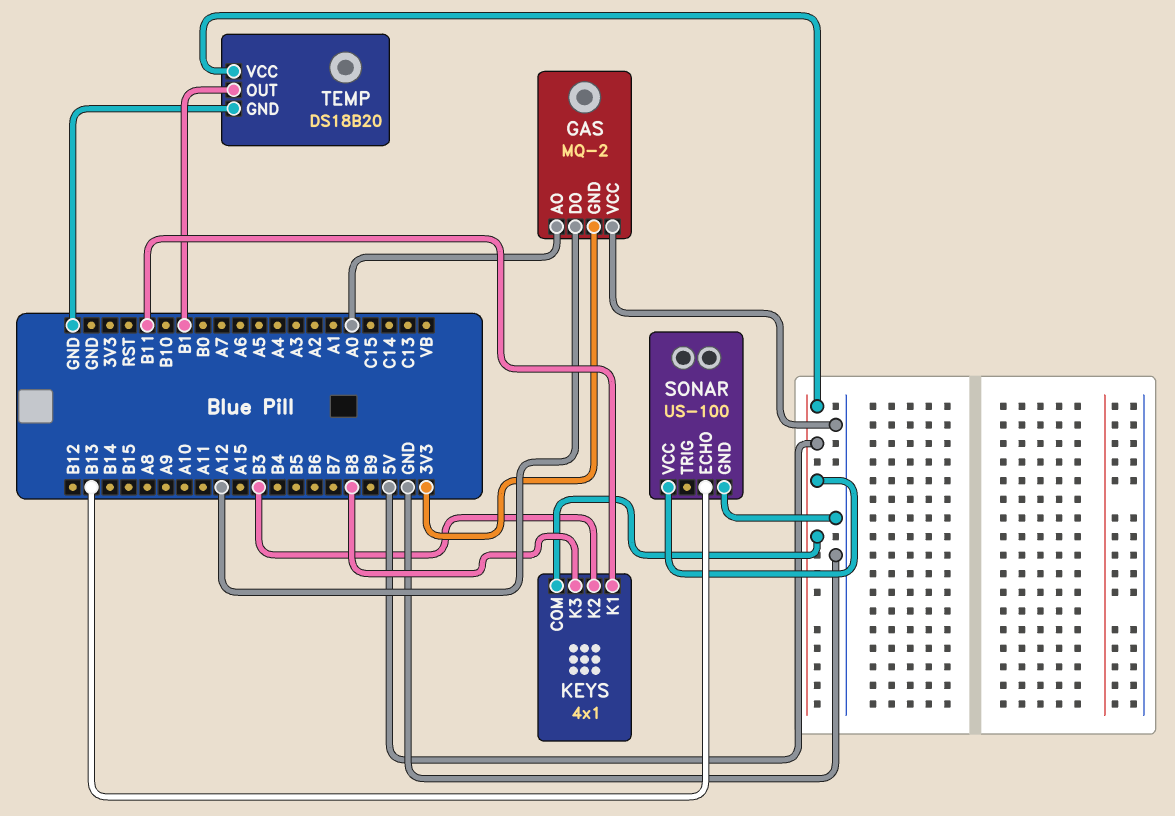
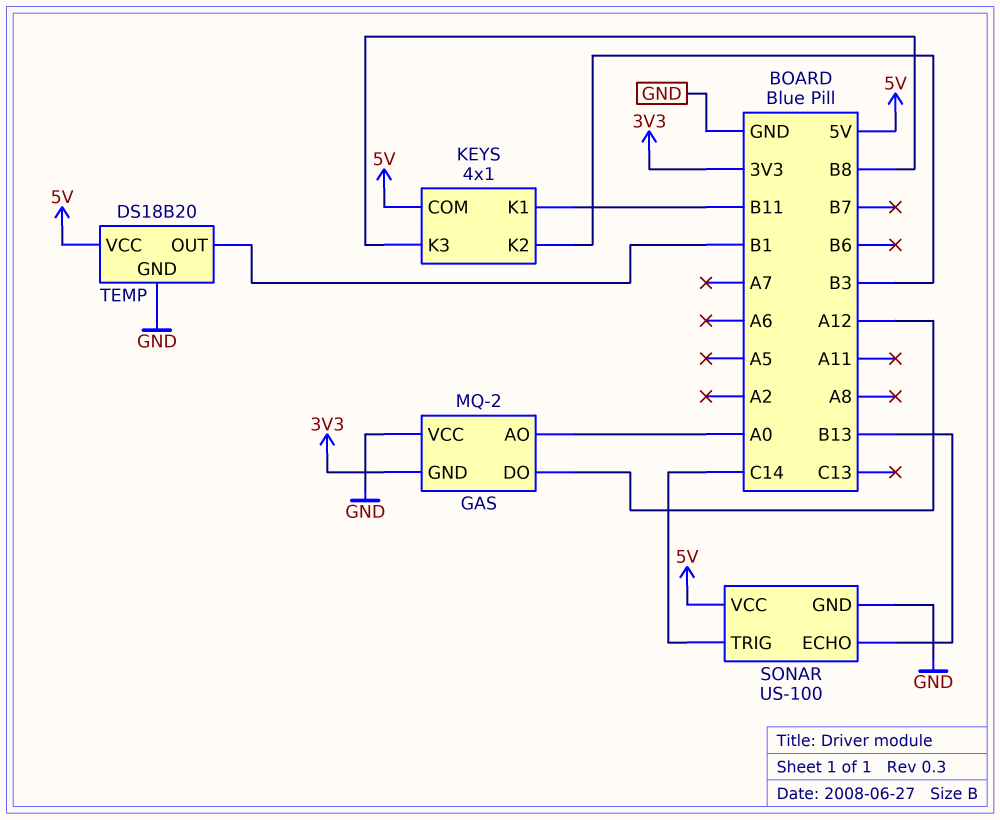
SONAR pin TRIG: none -> C14

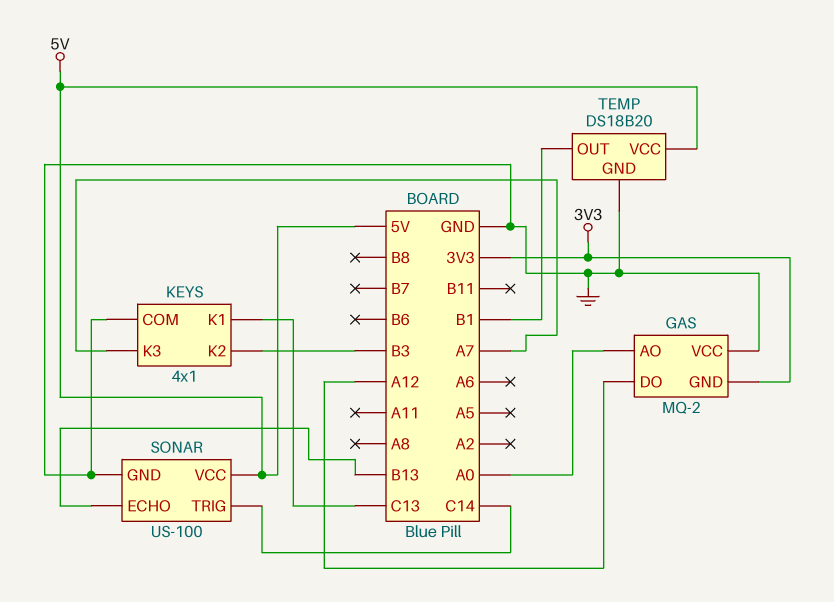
KEYS pin COM: 5V -> GND
KEYS pin K1: B11 -> C13
KEYS pin K3: B8 -> A7

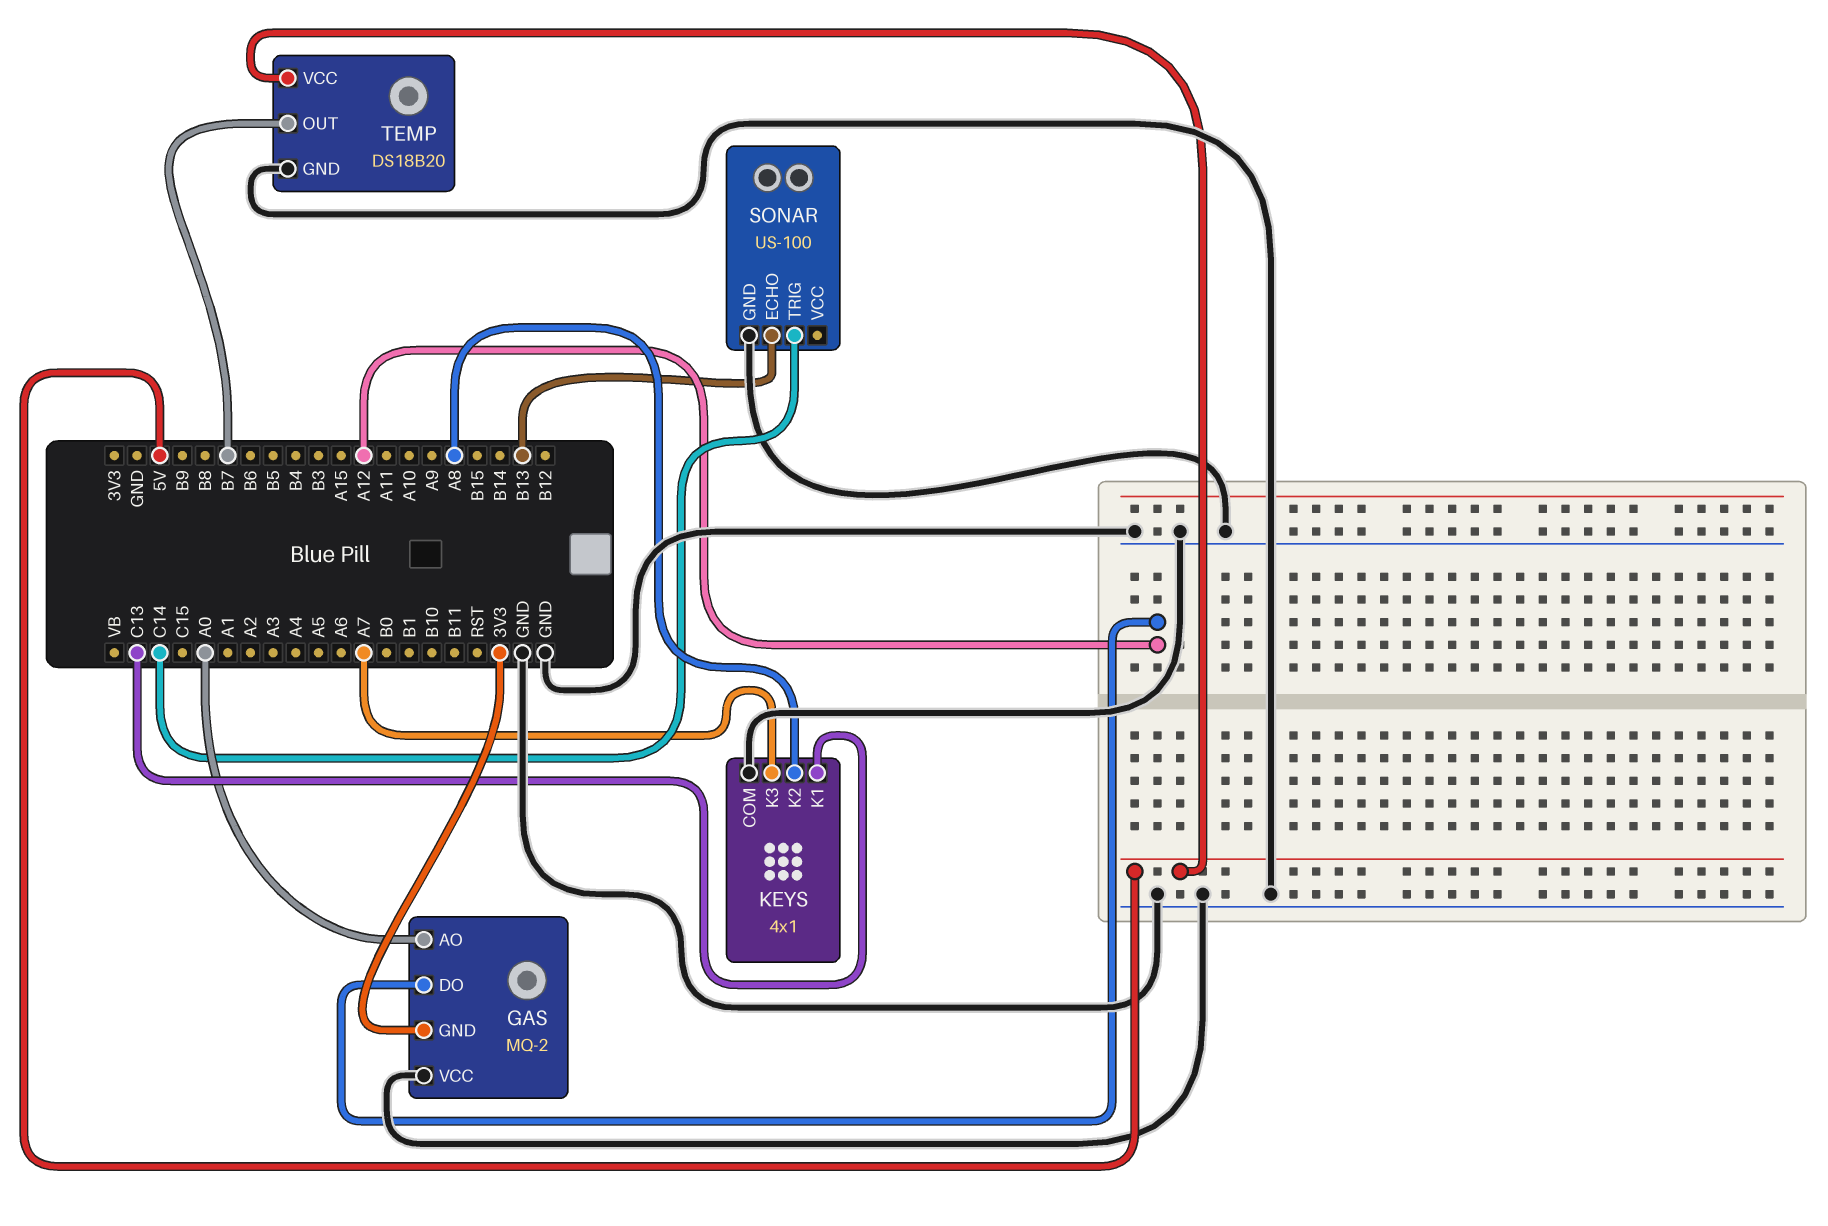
KEYS pin K2: B3 -> A8
SONAR pin VCC: 5V -> none
TEMP pin OUT: B1 -> B7

